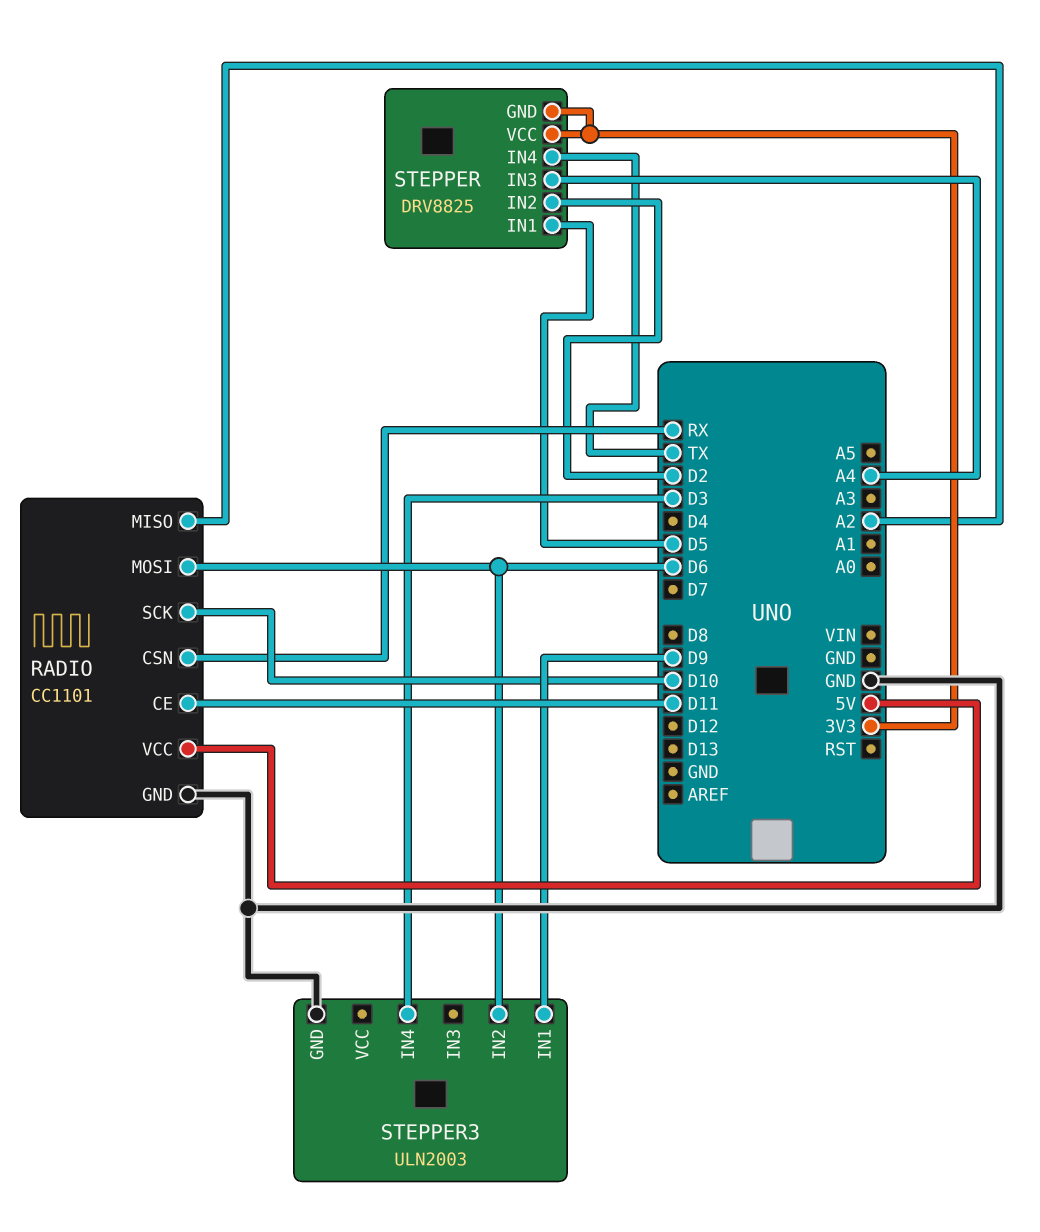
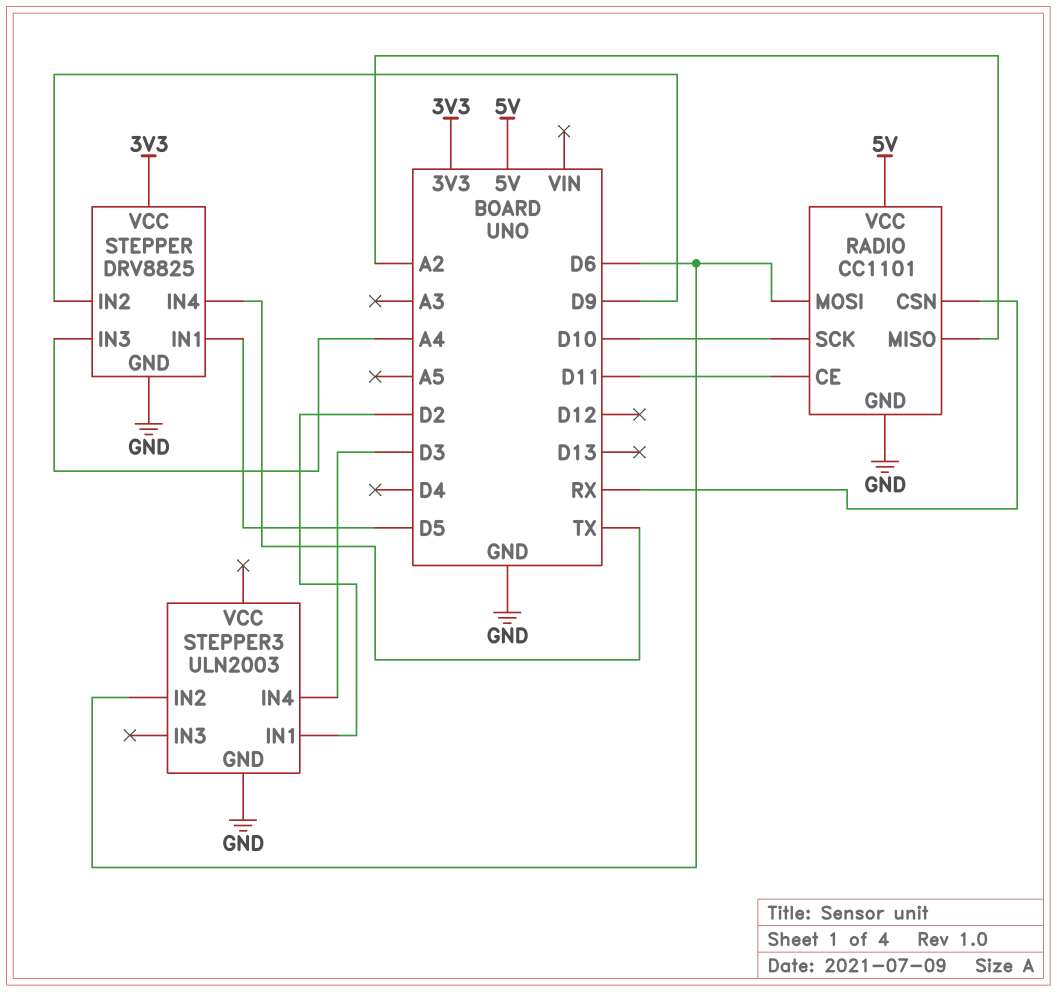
STEPPER pin GND: 3V3 -> GND
STEPPER pin IN2: D2 -> D9
STEPPER3 pin IN1: D9 -> D2

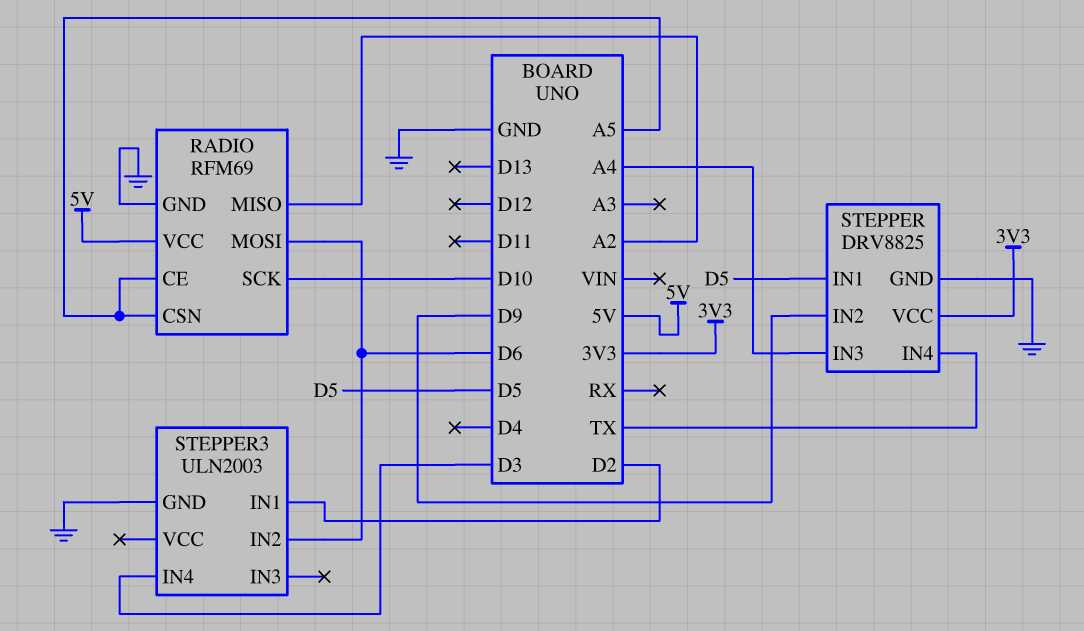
RADIO: CC1101 -> RFM69
RADIO pin CE: D11 -> A5
RADIO pin CSN: RX -> A5

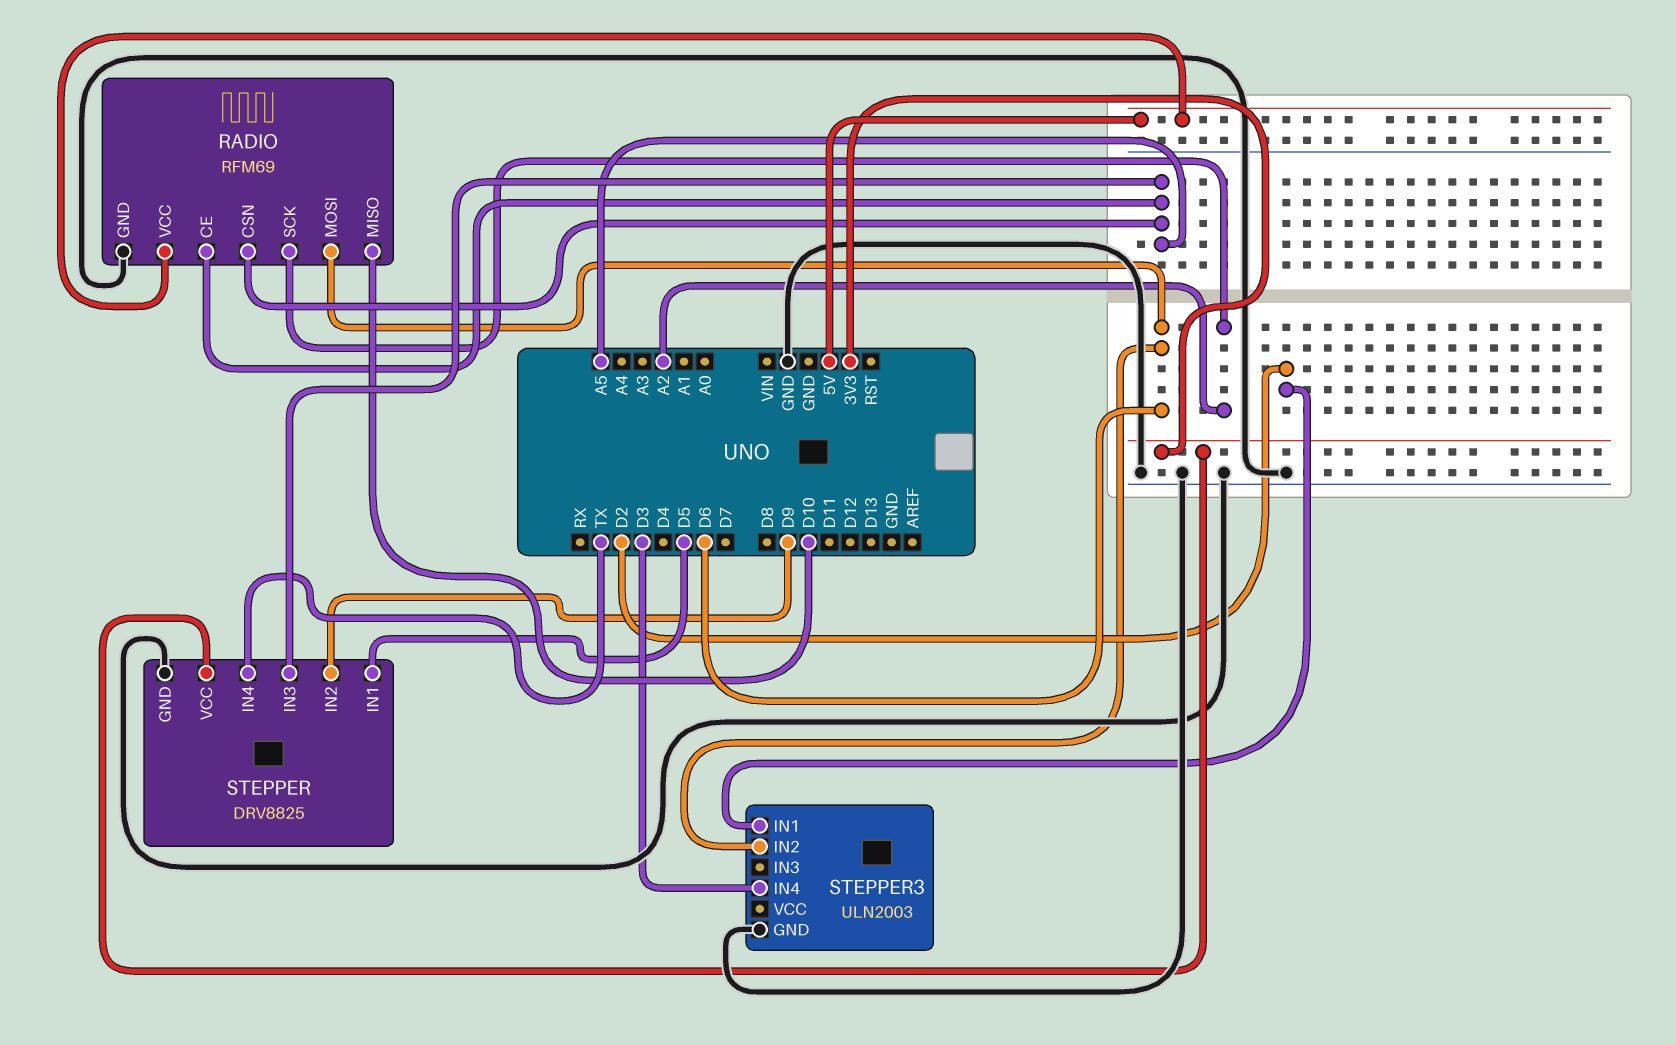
RADIO pin MISO: A2 -> D10
RADIO pin SCK: D10 -> A2
STEPPER pin IN3: A4 -> A5

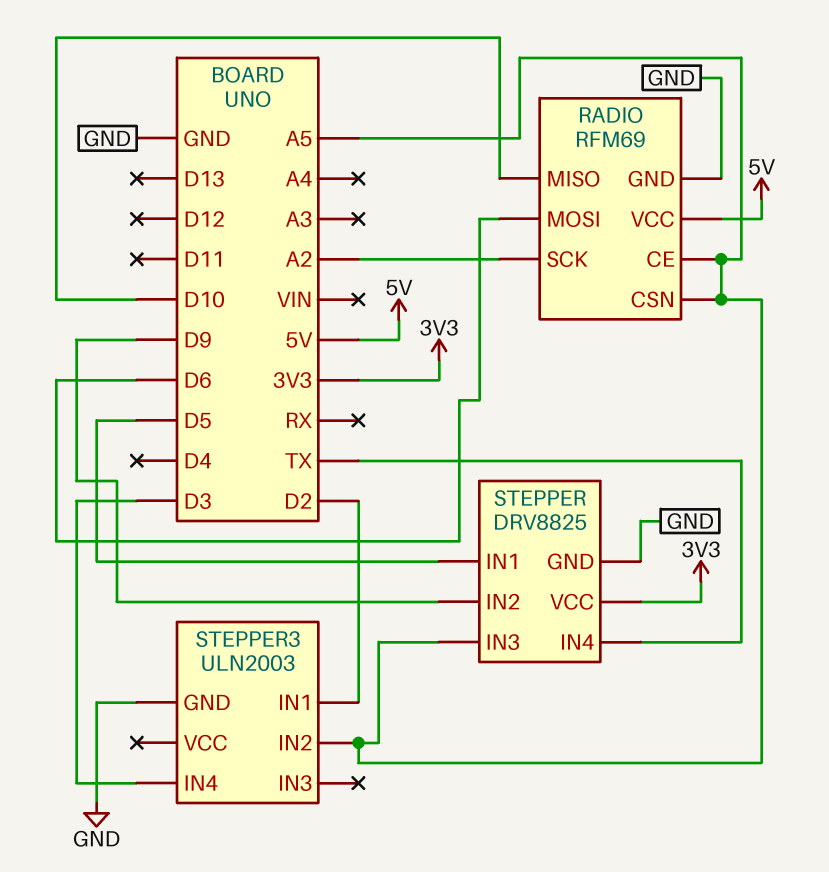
STEPPER3 pin IN2: D6 -> A5

